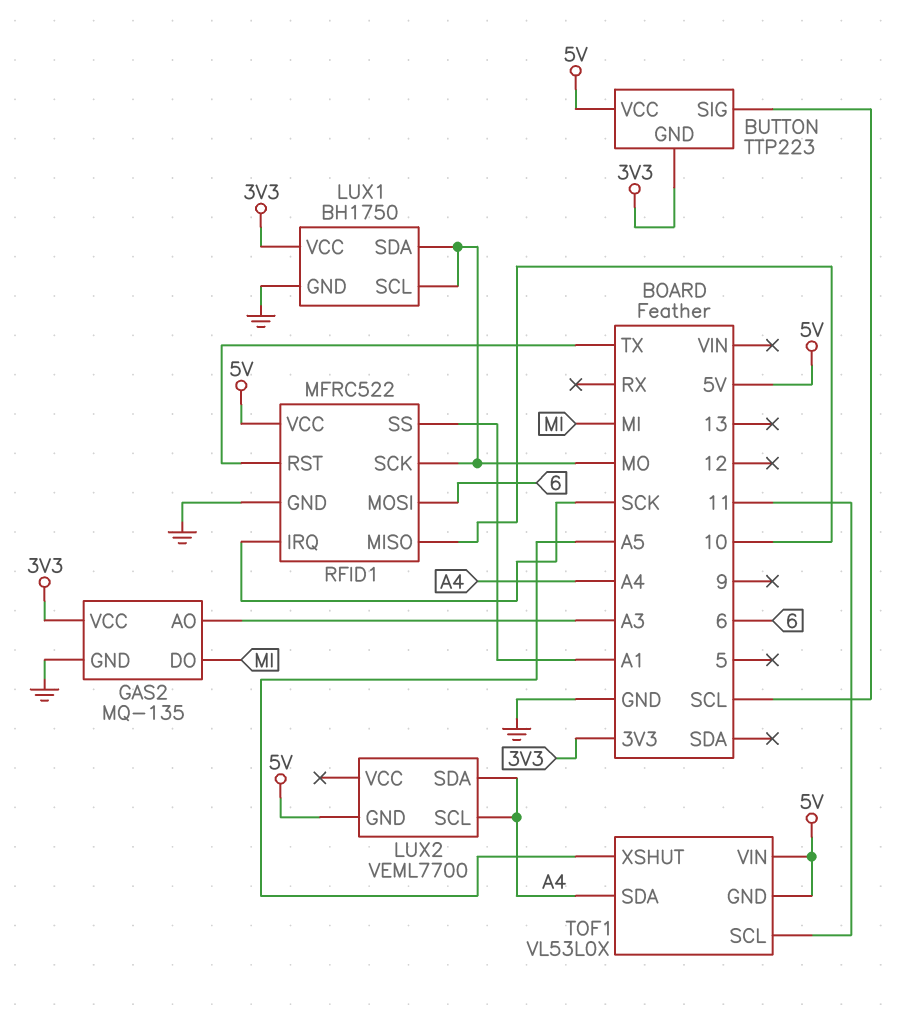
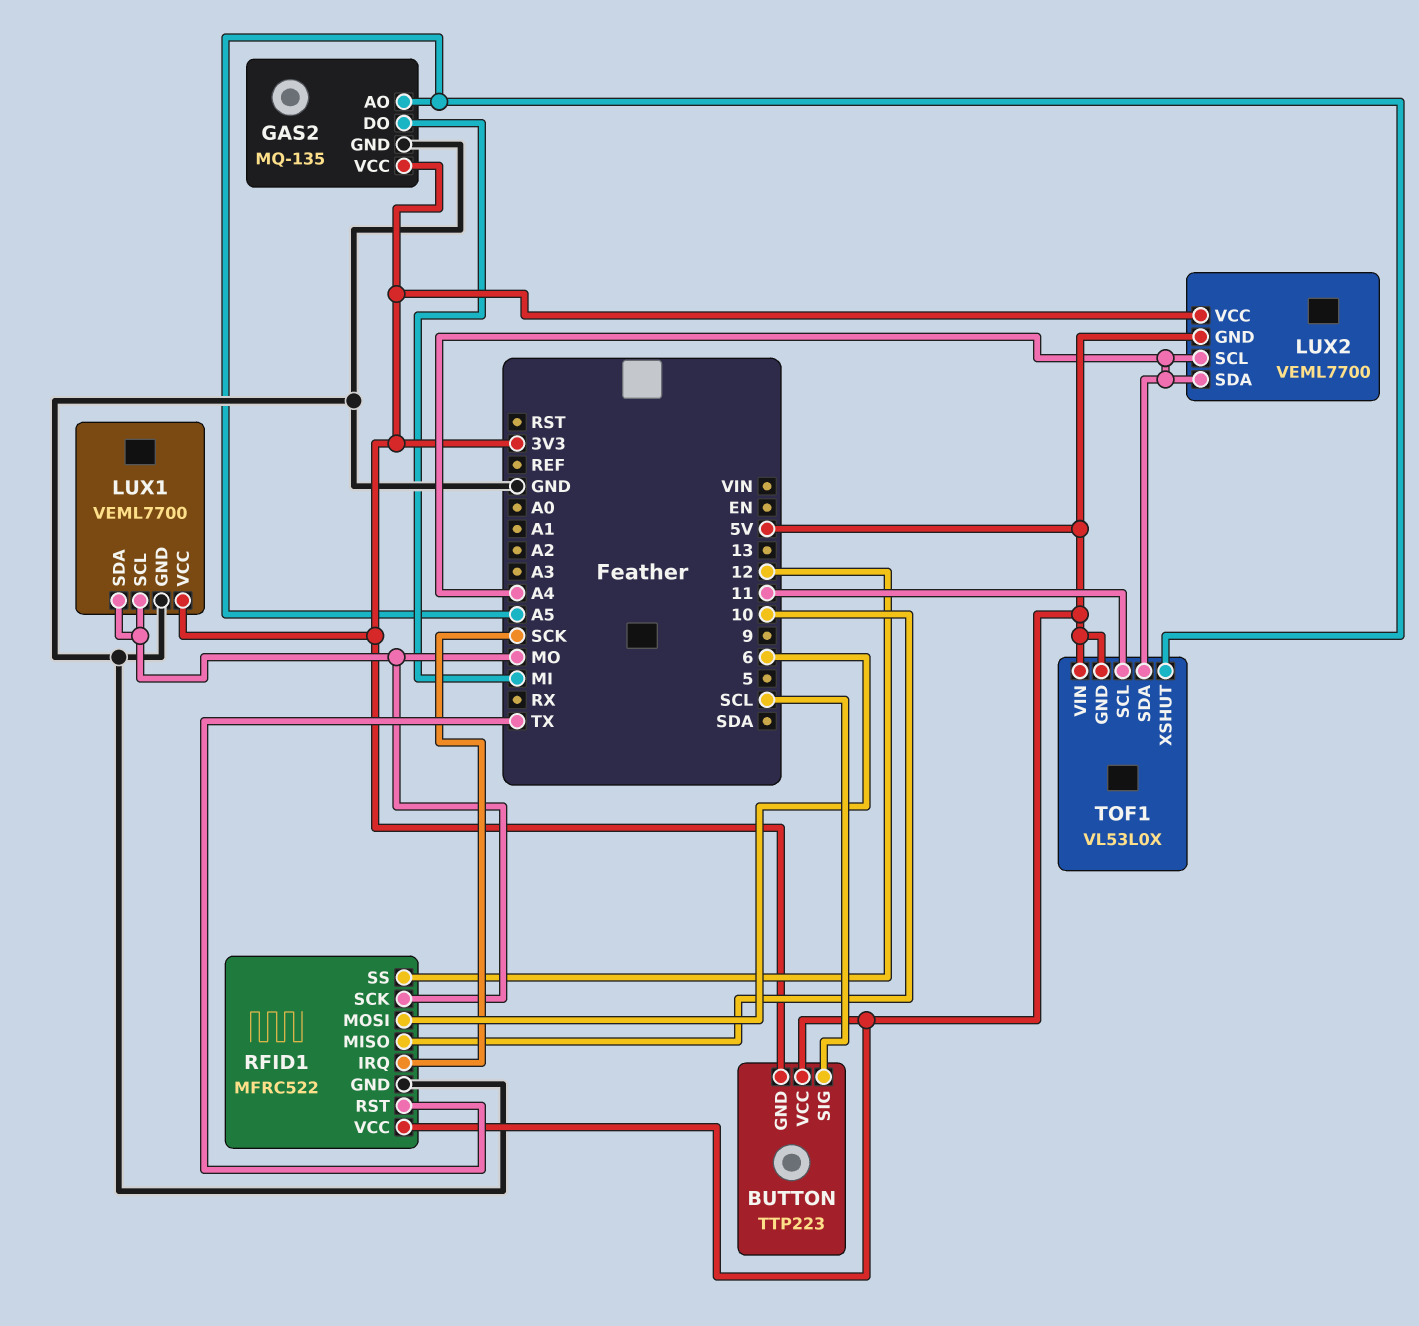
GAS2 pin AO: A3 -> A5
LUX1: BH1750 -> VEML7700
LUX2 pin VCC: none -> 3V3
RFID1 pin SS: A1 -> 12

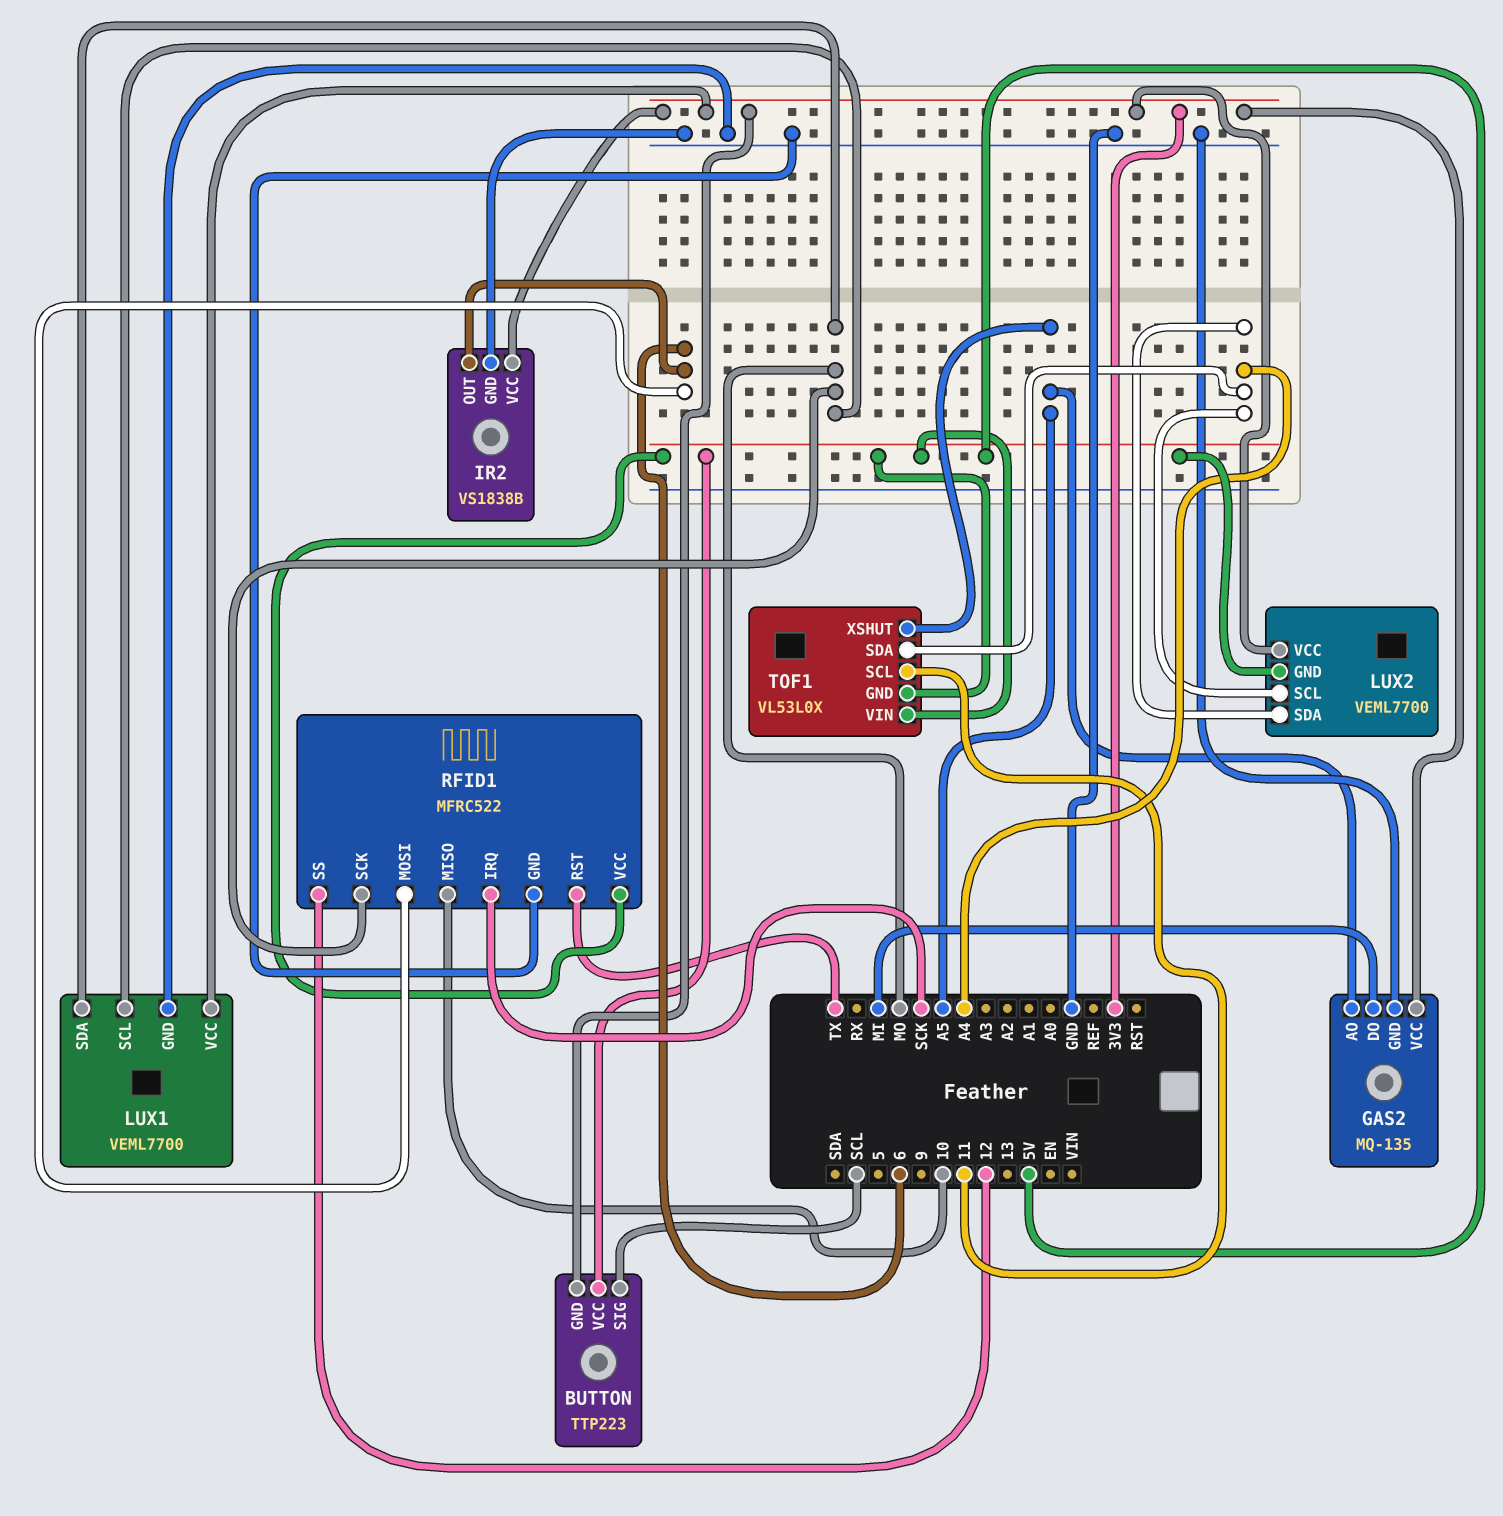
IR2: none -> VS1838B
IR2 pin GND: none -> GND
IR2 pin OUT: none -> 6
IR2 pin VCC: none -> 3V3

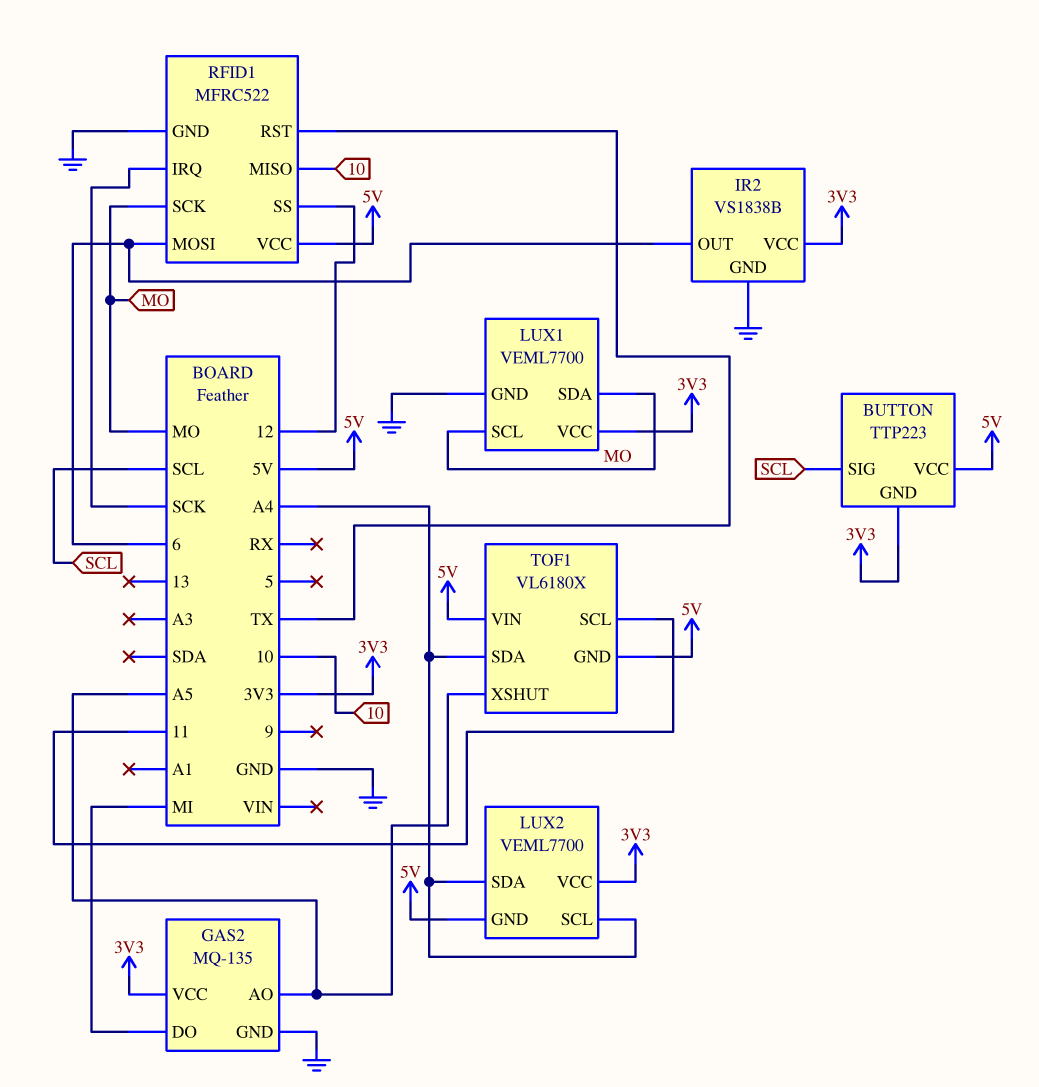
TOF1: VL53L0X -> VL6180X

